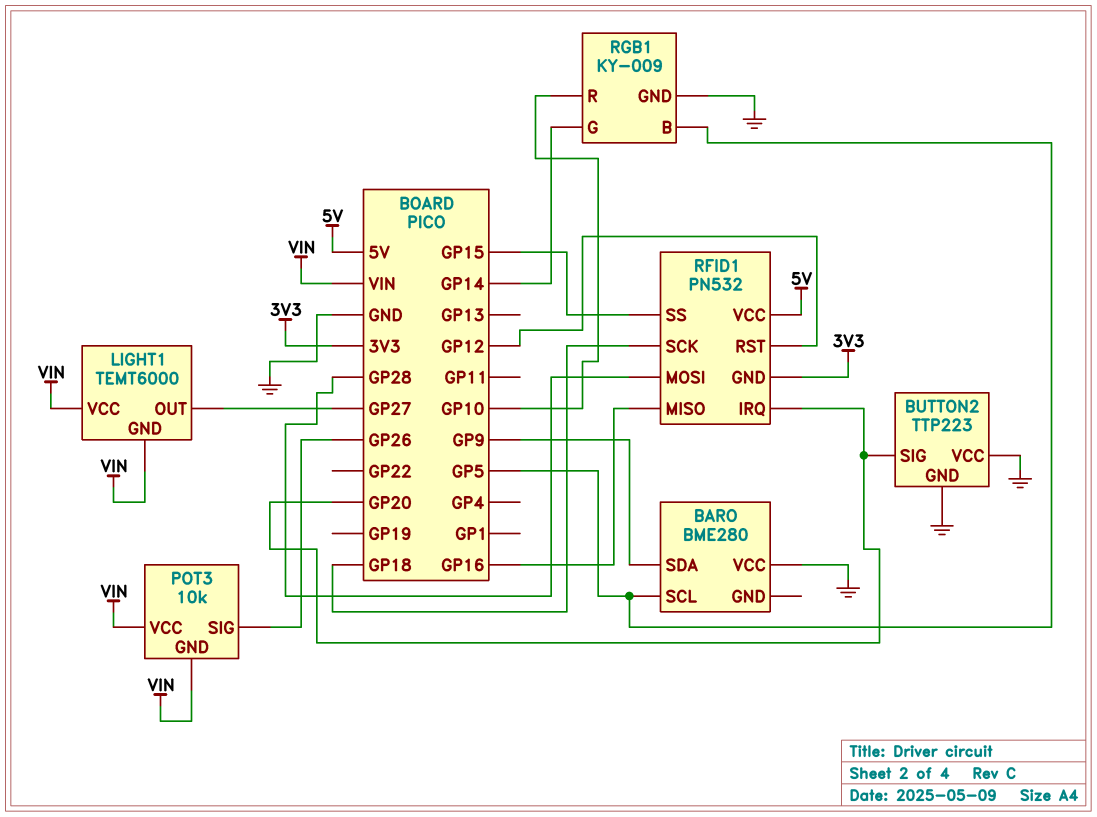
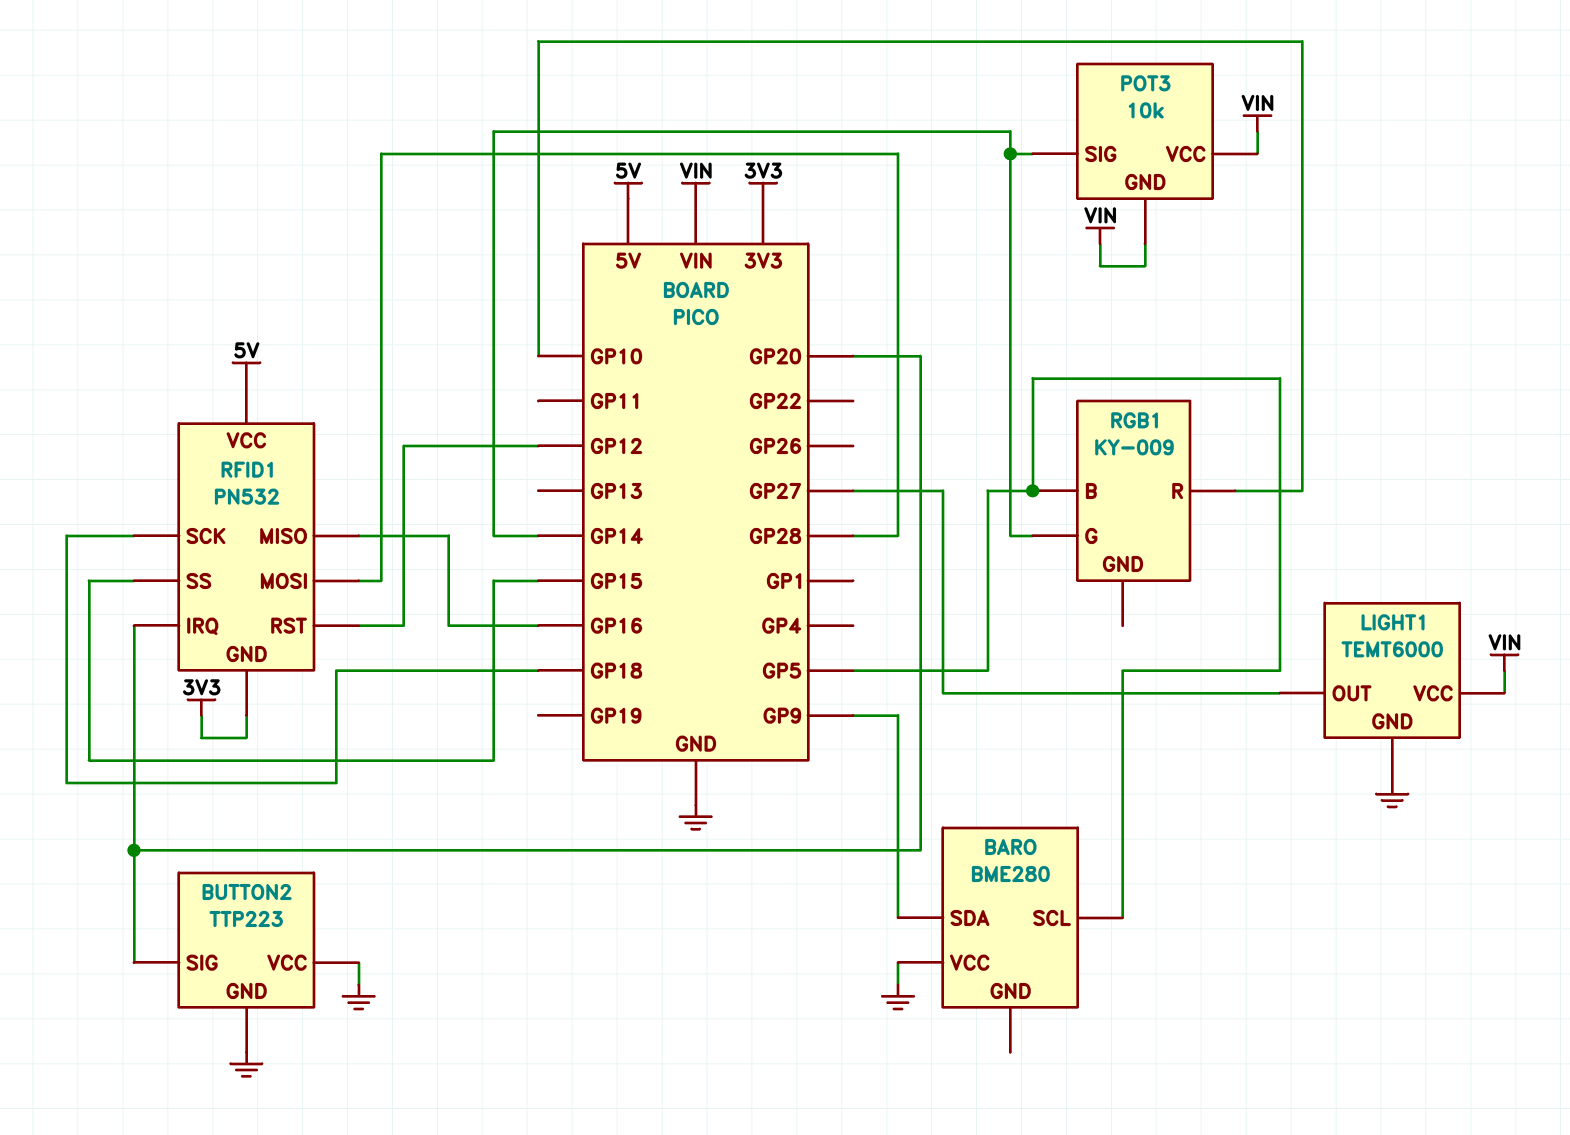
LIGHT1 pin GND: VIN -> GND
POT3 pin SIG: GP26 -> GP14
RGB1 pin GND: GND -> none

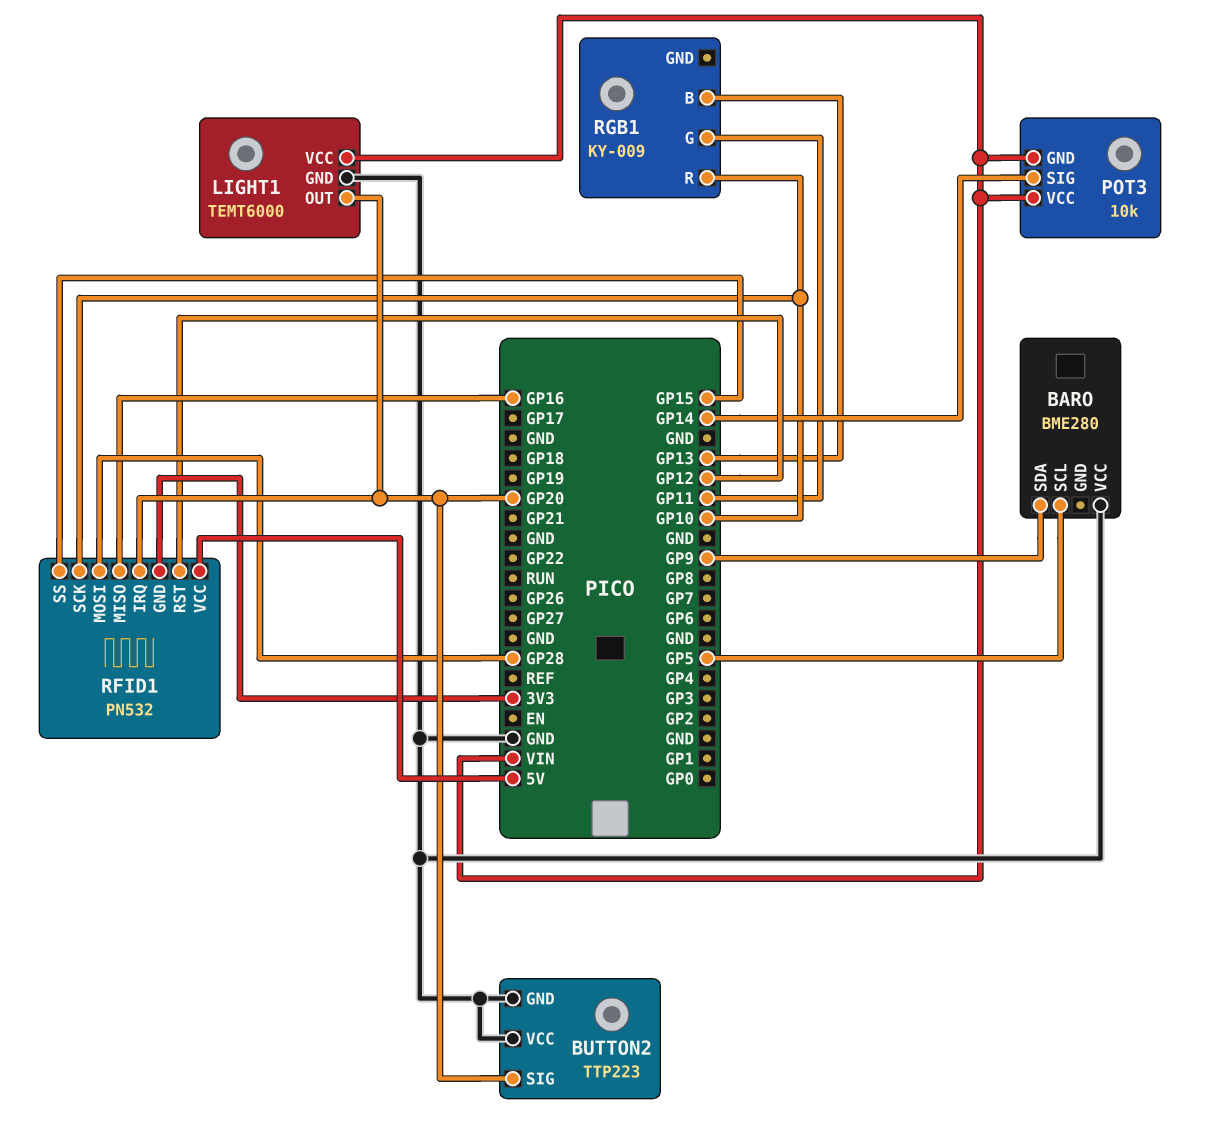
LIGHT1 pin OUT: GP27 -> GP20
RFID1 pin SCK: GP18 -> GP10
RGB1 pin B: GP5 -> GP13
RGB1 pin G: GP14 -> GP11

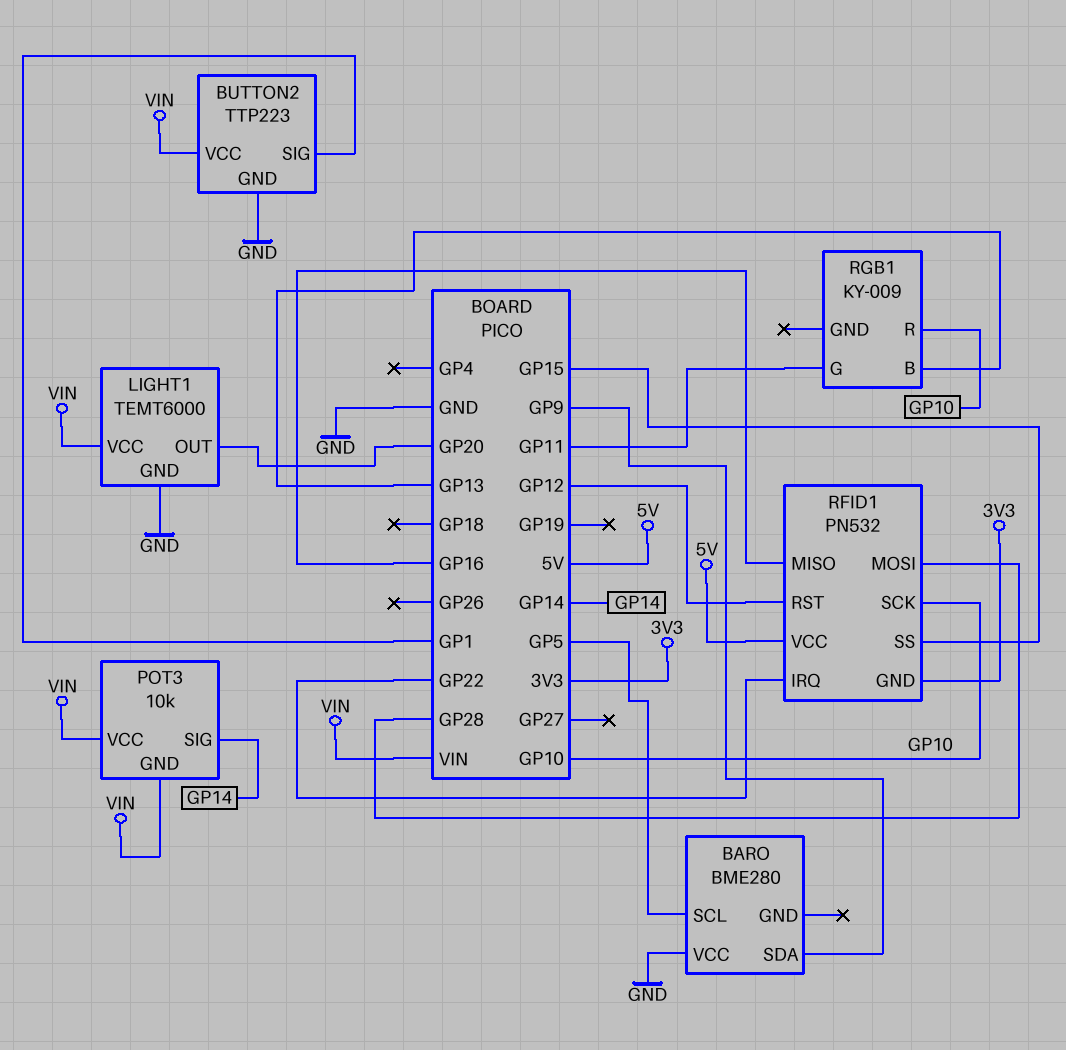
BUTTON2 pin SIG: GP20 -> GP1
BUTTON2 pin VCC: GND -> VIN
RFID1 pin IRQ: GP20 -> GP22

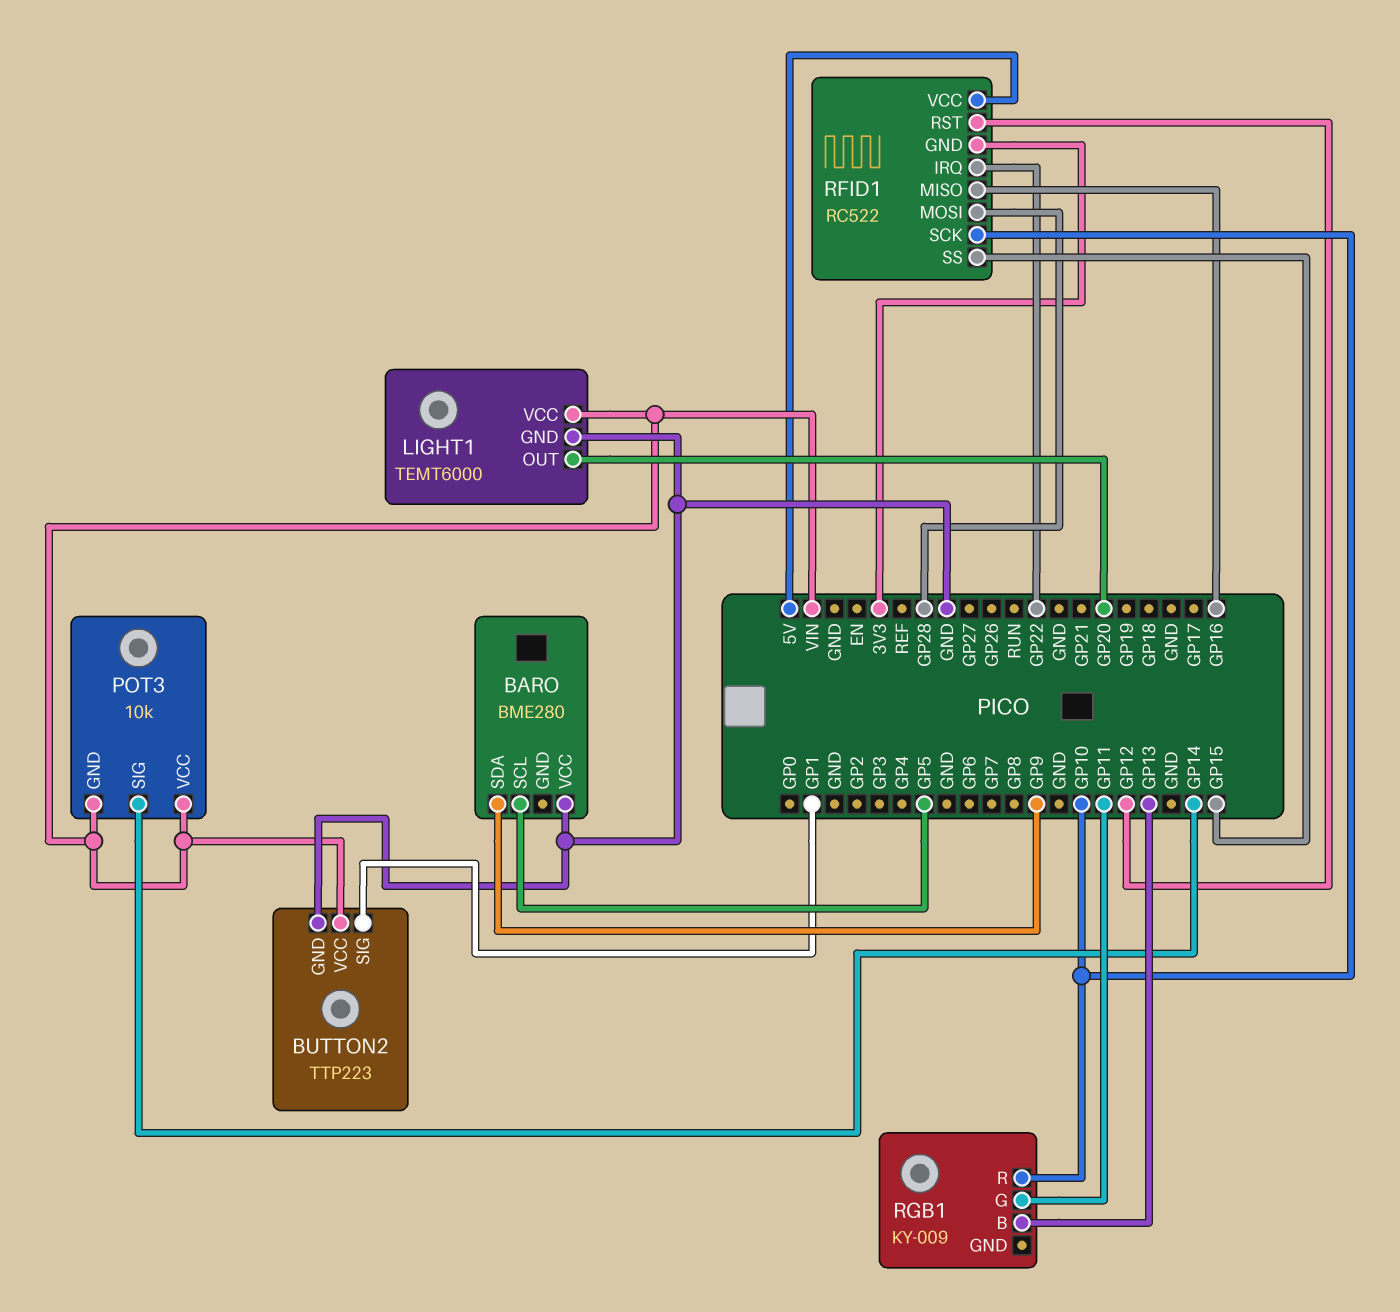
RFID1: PN532 -> RC522

